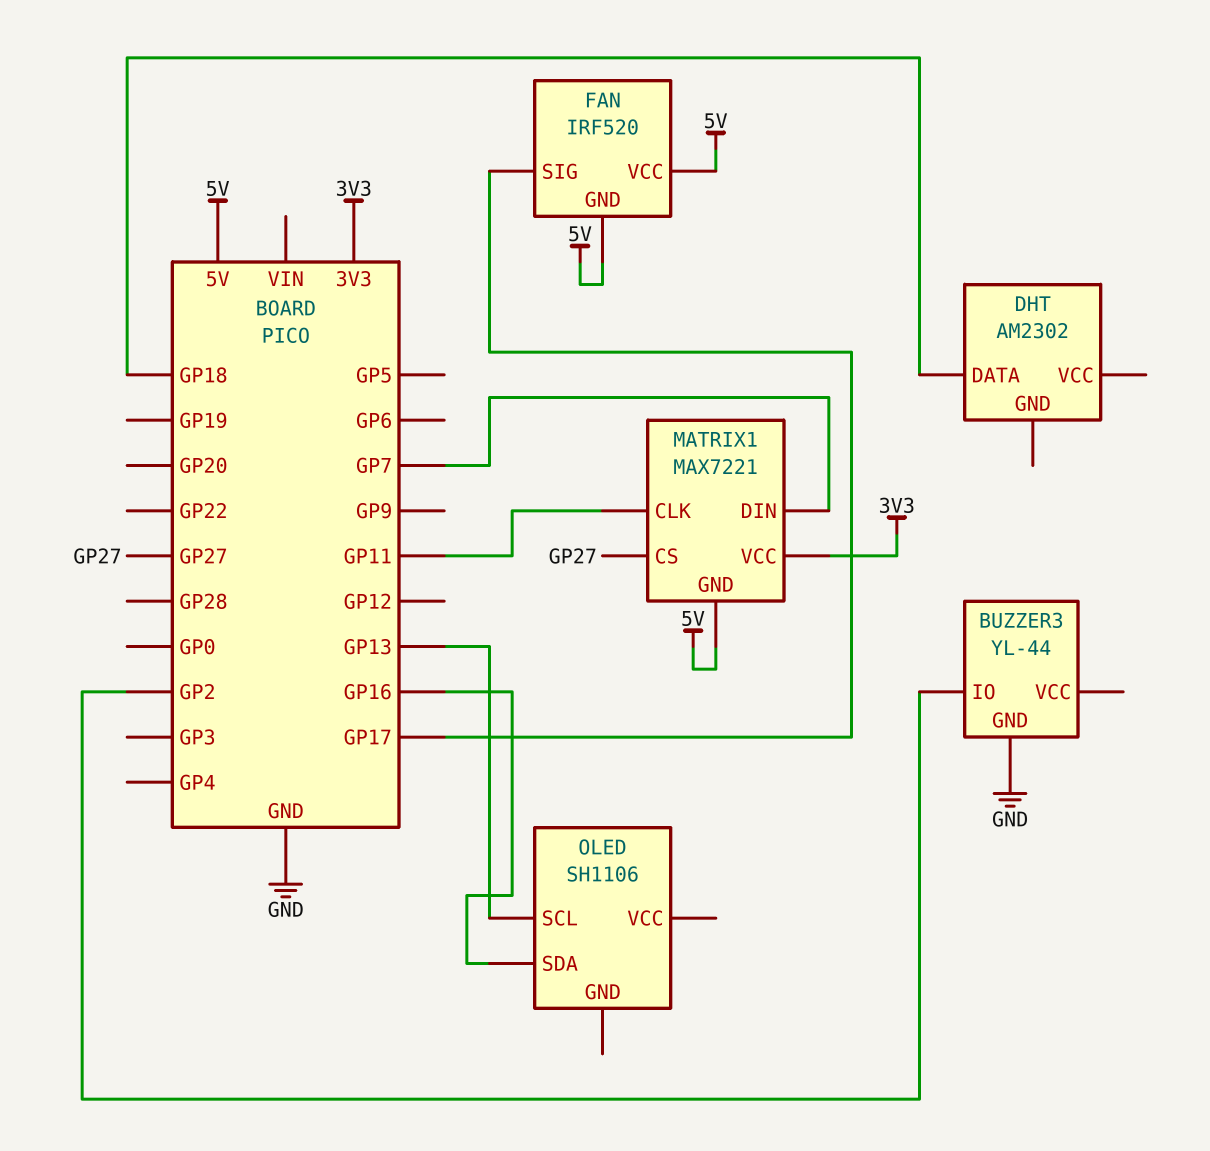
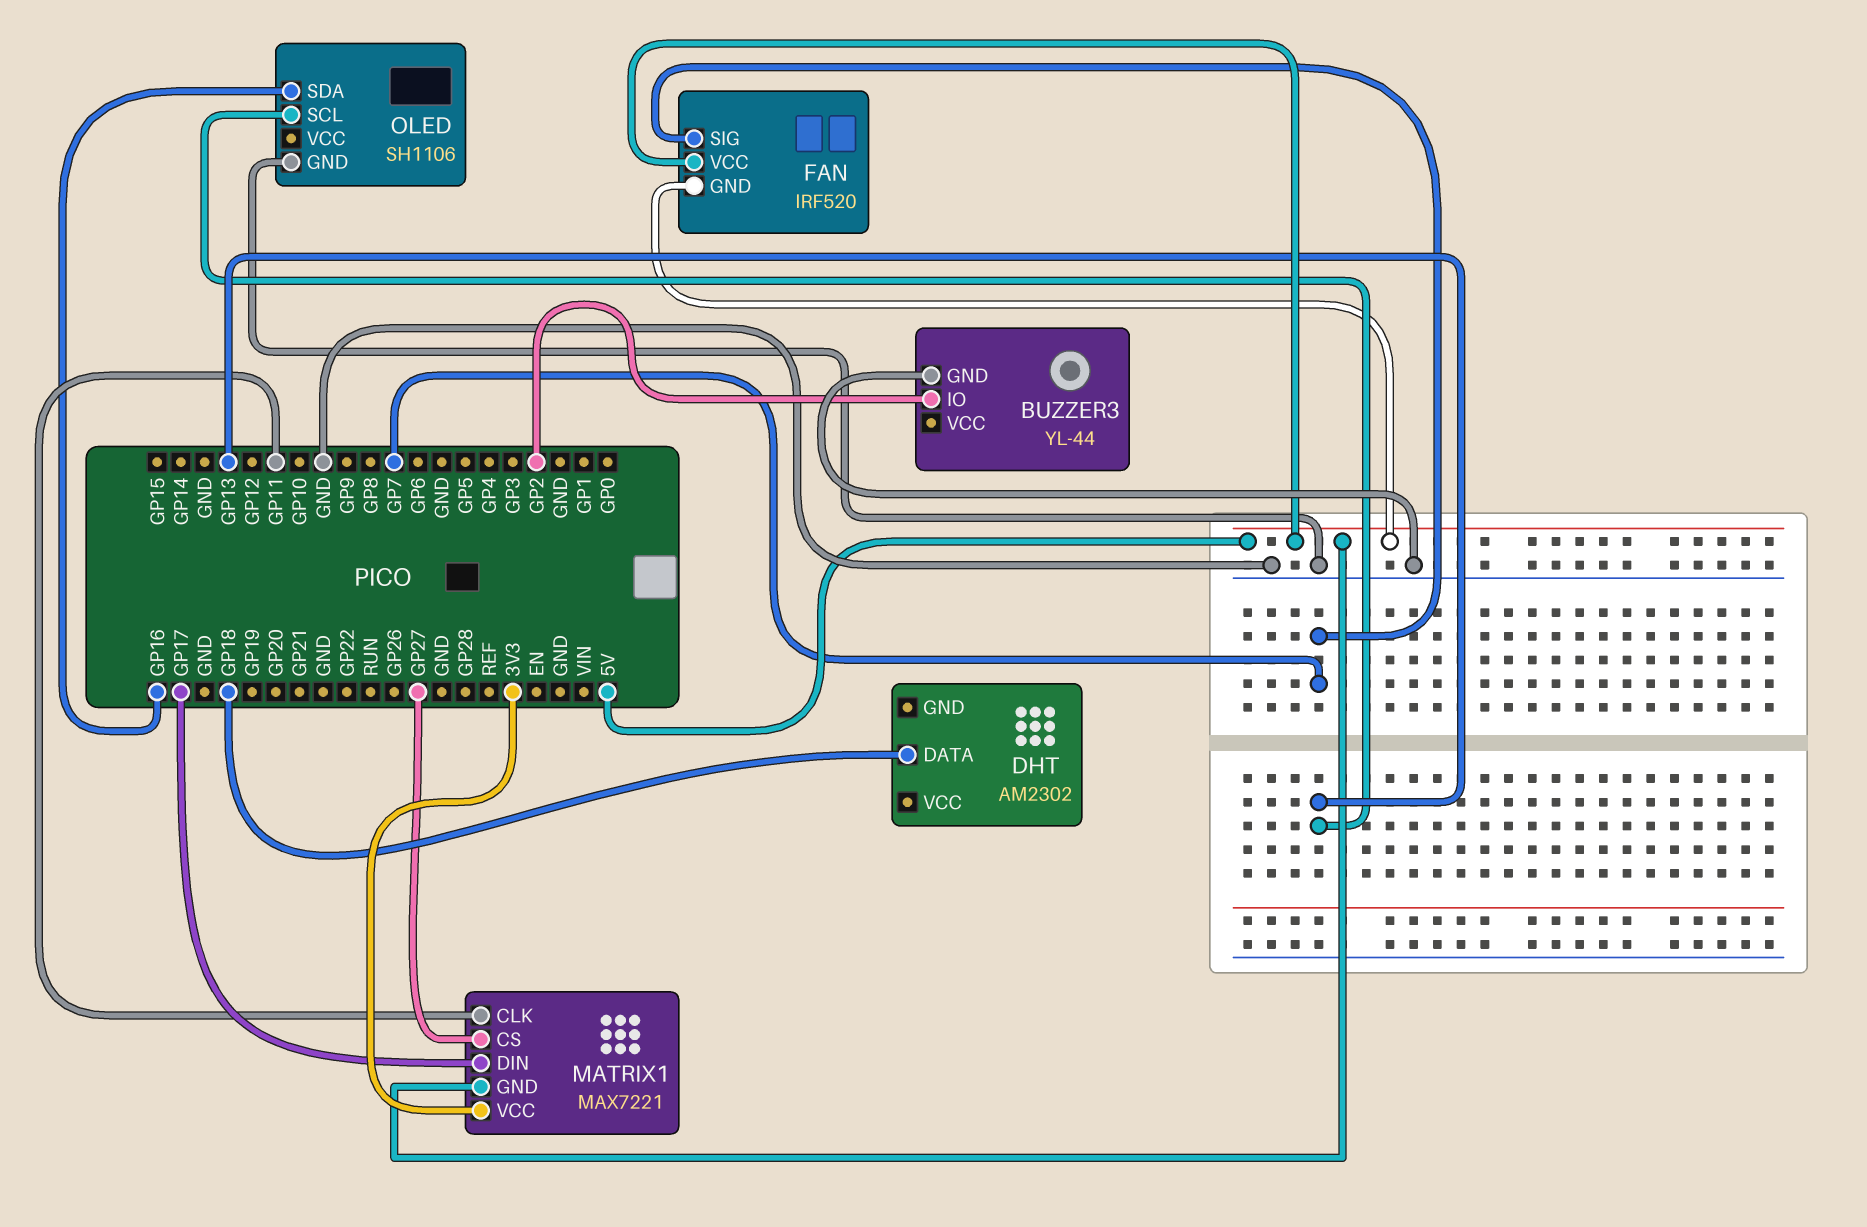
FAN pin SIG: GP17 -> GP7
MATRIX1 pin DIN: GP7 -> GP17
OLED pin GND: none -> GND

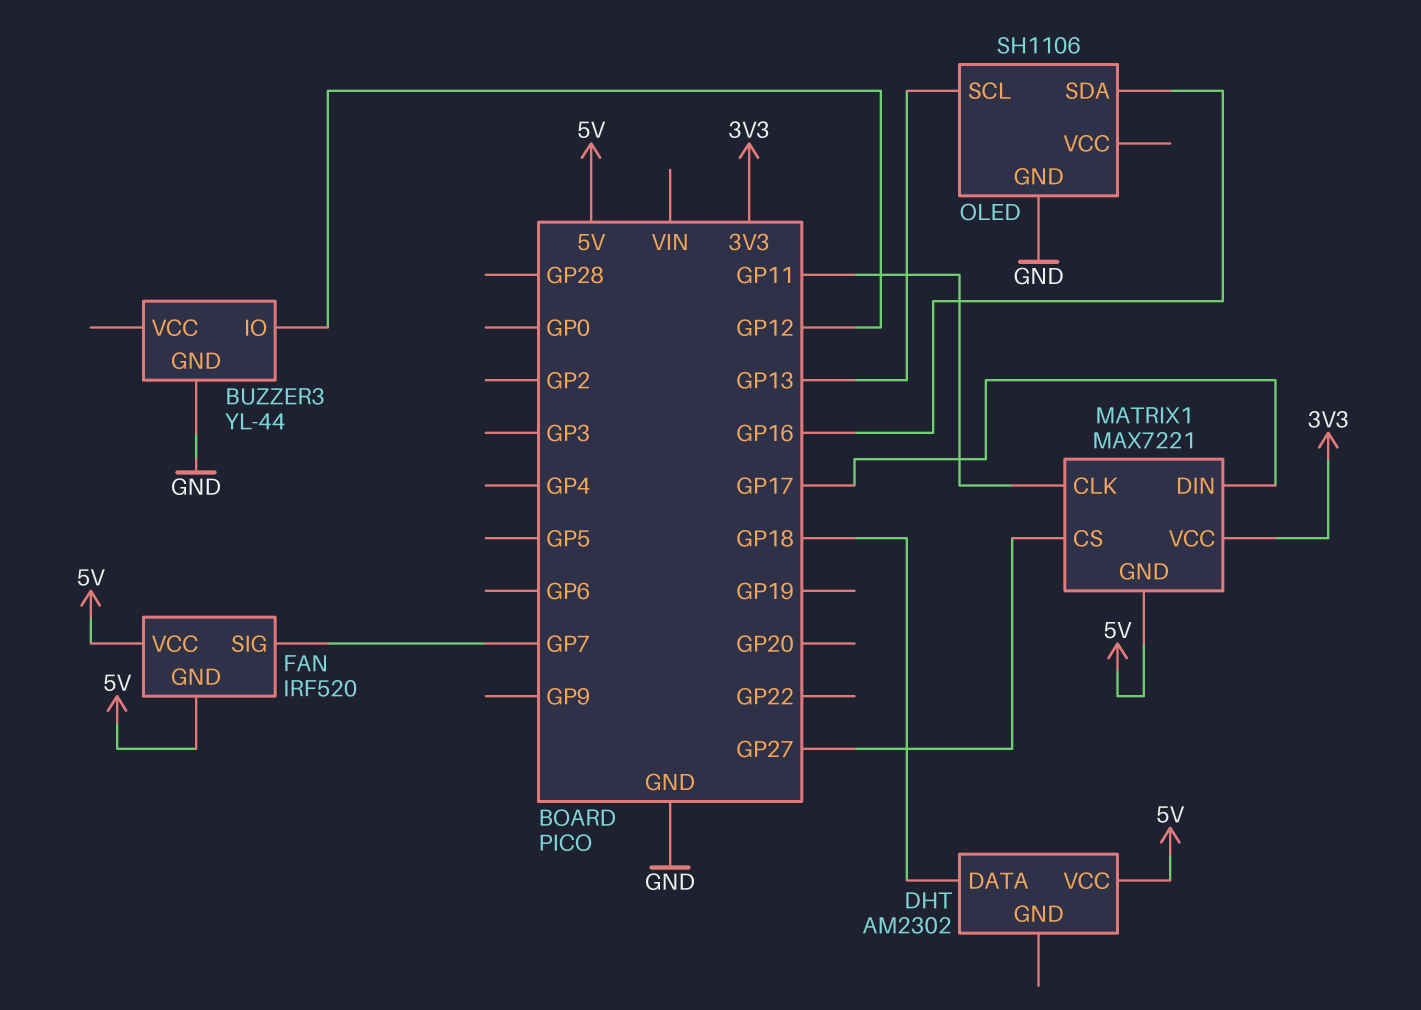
BUZZER3 pin IO: GP2 -> GP12
DHT pin VCC: none -> 5V

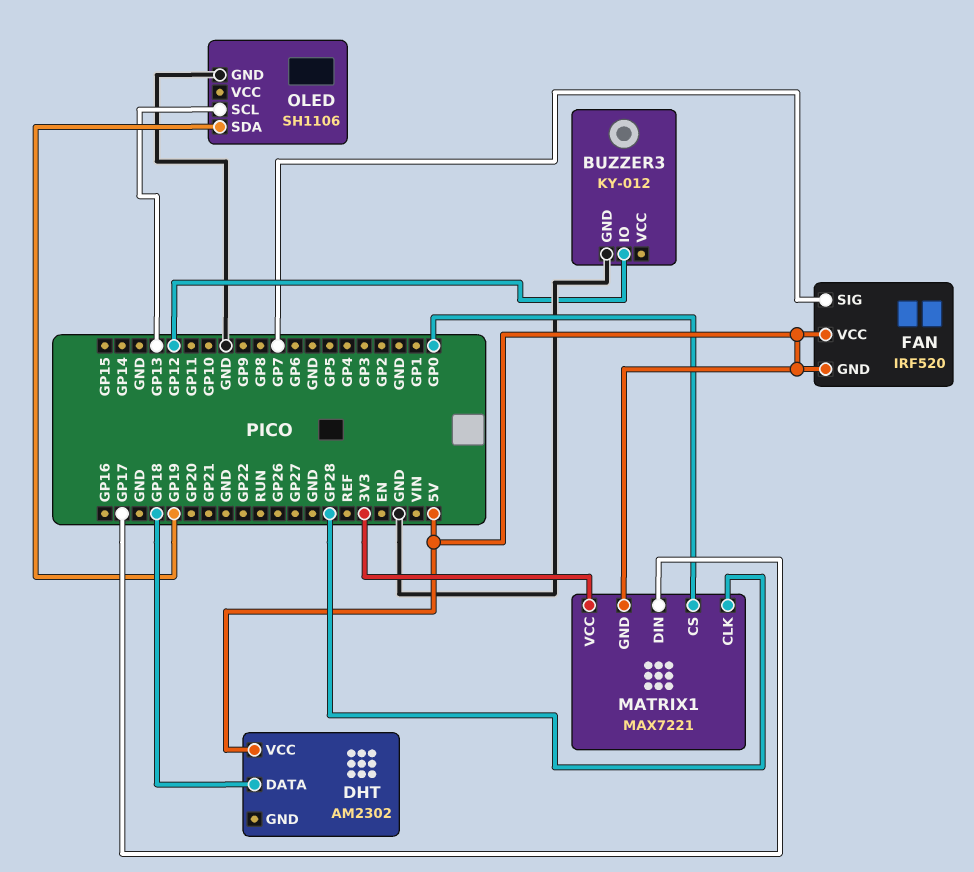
BUZZER3: YL-44 -> KY-012
MATRIX1 pin CLK: GP11 -> GP28
MATRIX1 pin CS: GP27 -> GP0
OLED pin SDA: GP16 -> GP19

